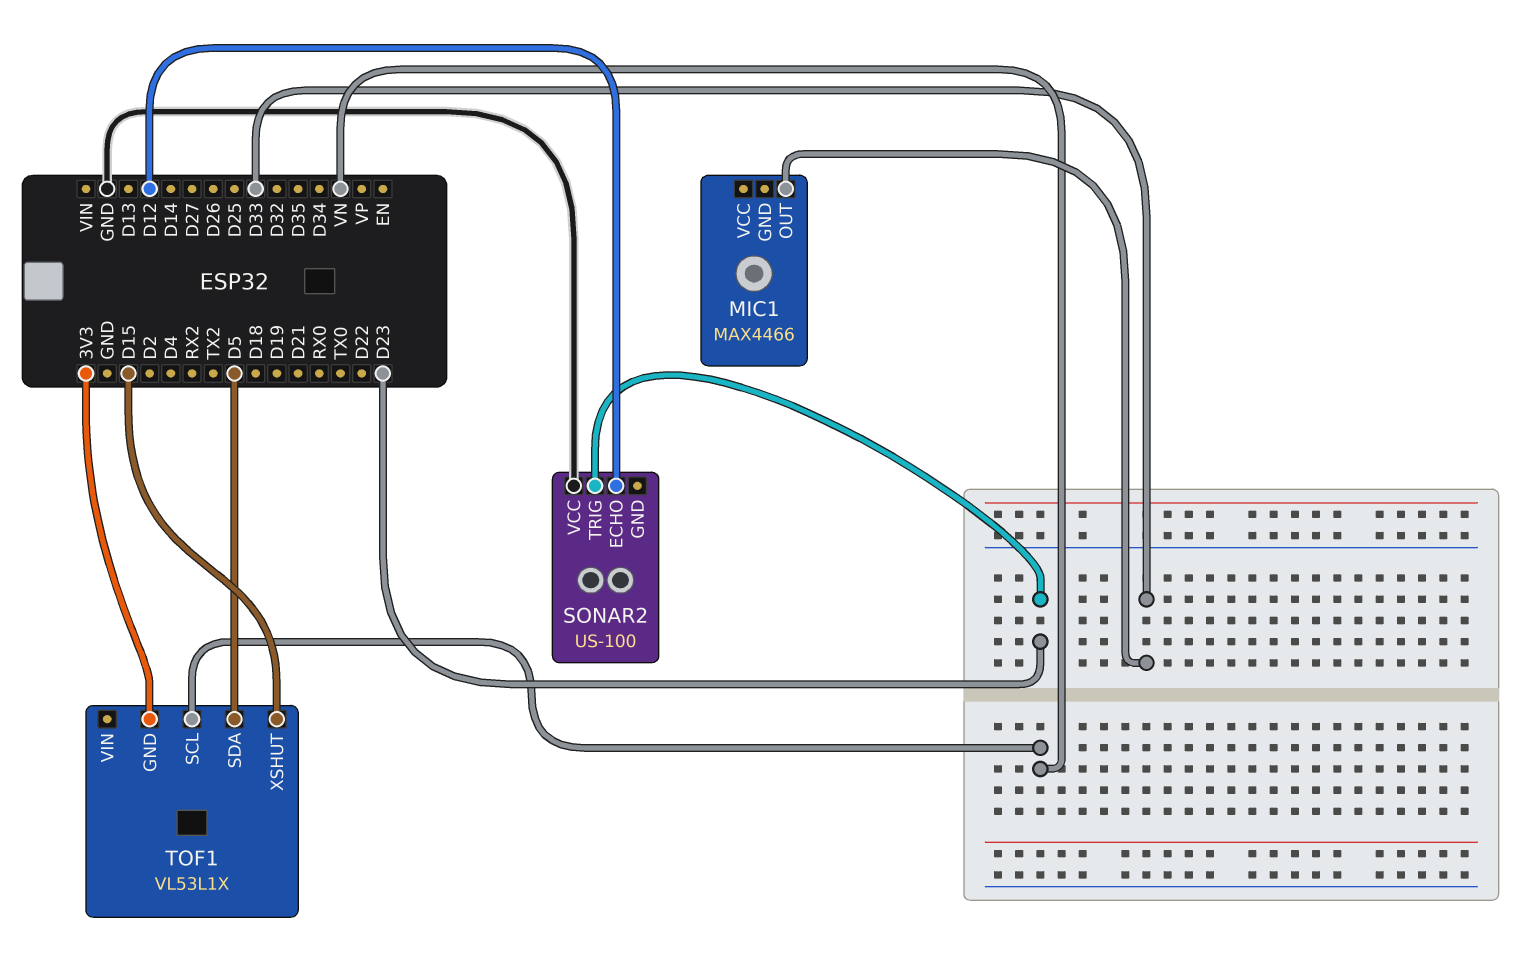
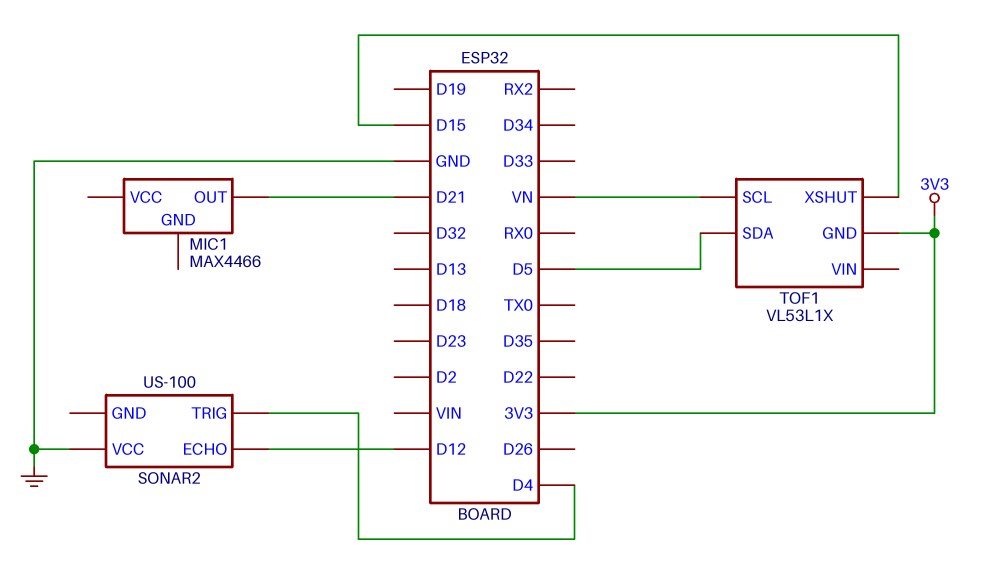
MIC1 pin OUT: D33 -> D21
SONAR2 pin TRIG: D23 -> D4

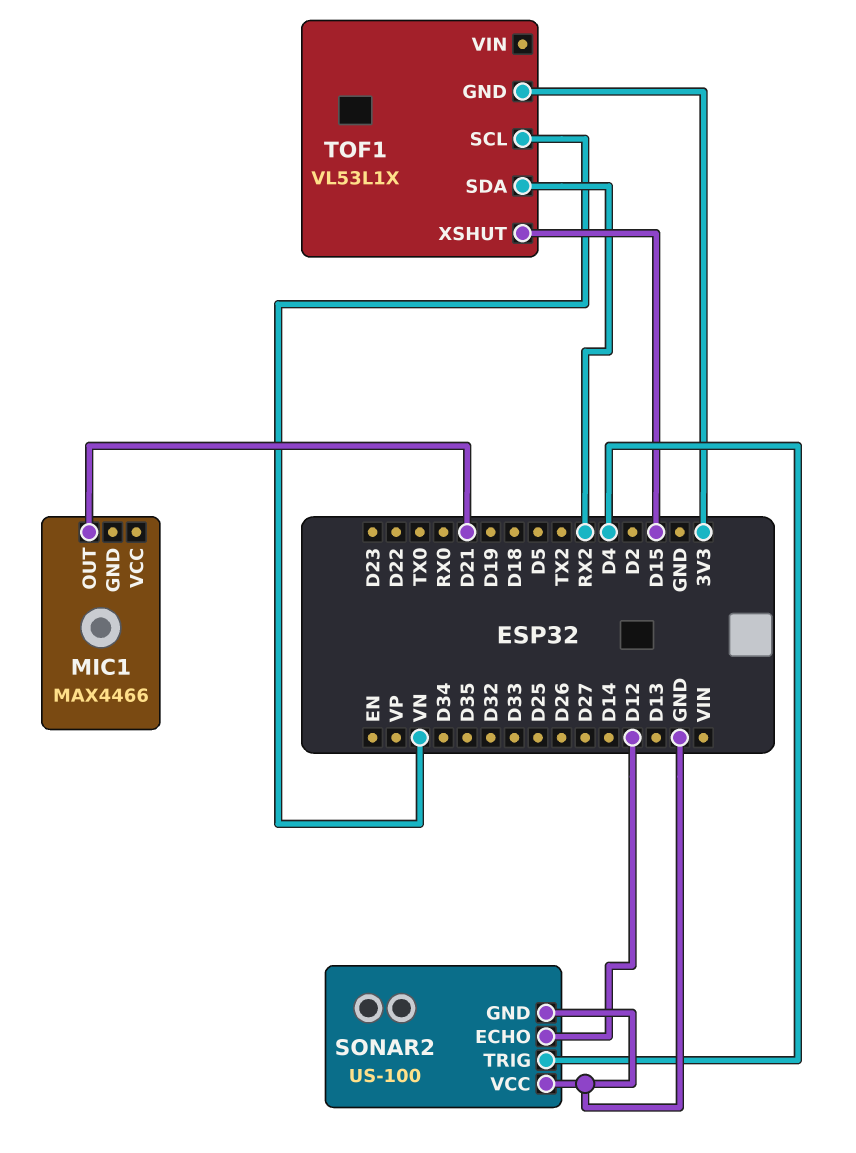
SONAR2 pin GND: none -> GND
TOF1 pin SDA: D5 -> RX2

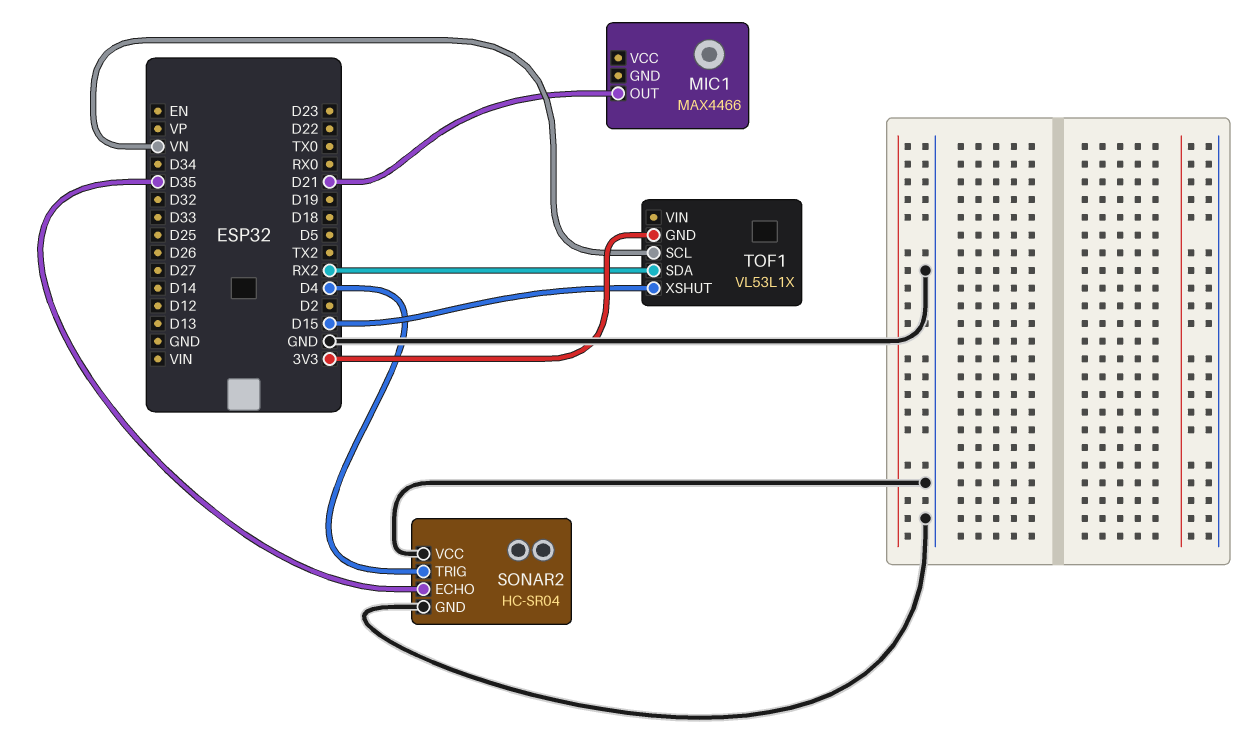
SONAR2: US-100 -> HC-SR04
SONAR2 pin ECHO: D12 -> D35

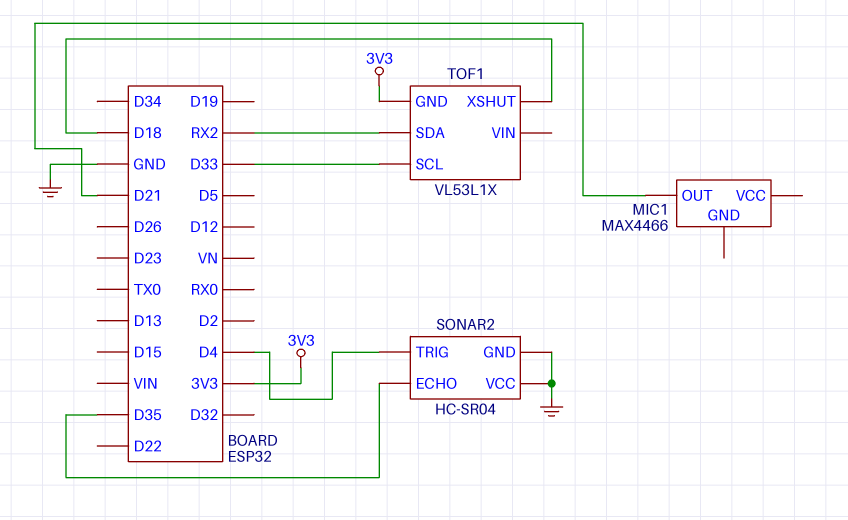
TOF1 pin SCL: VN -> D33
TOF1 pin XSHUT: D15 -> D18

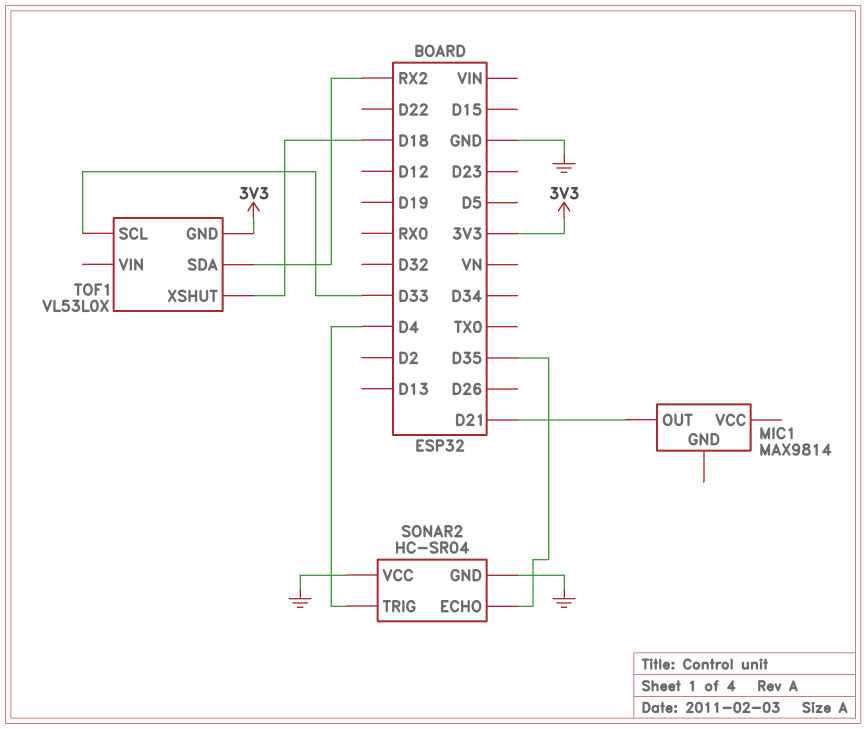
MIC1: MAX4466 -> MAX9814
TOF1: VL53L1X -> VL53L0X

